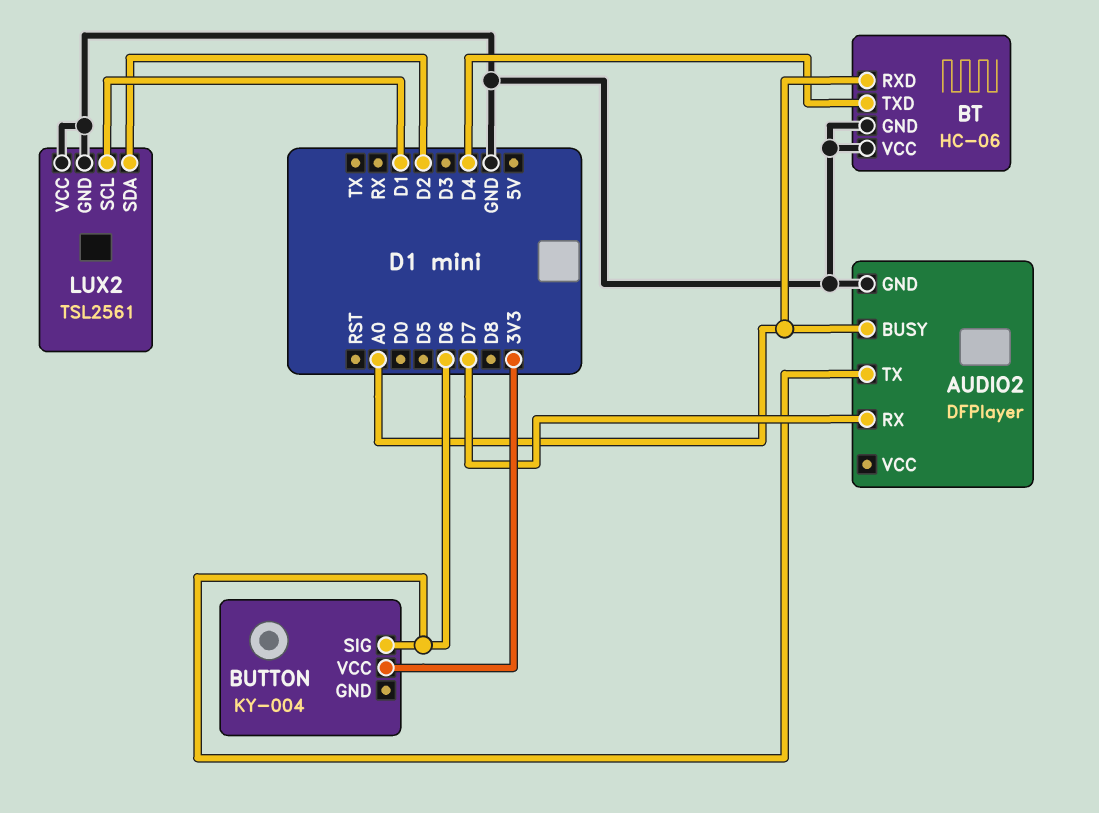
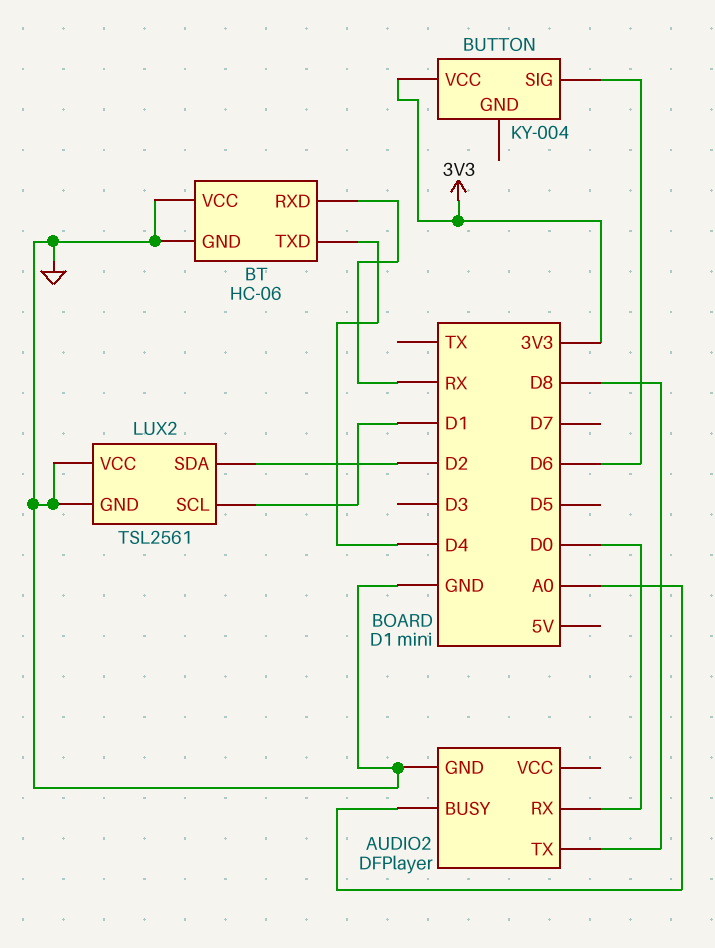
AUDIO2 pin RX: D7 -> D0
AUDIO2 pin TX: D6 -> D8
BT pin RXD: A0 -> RX

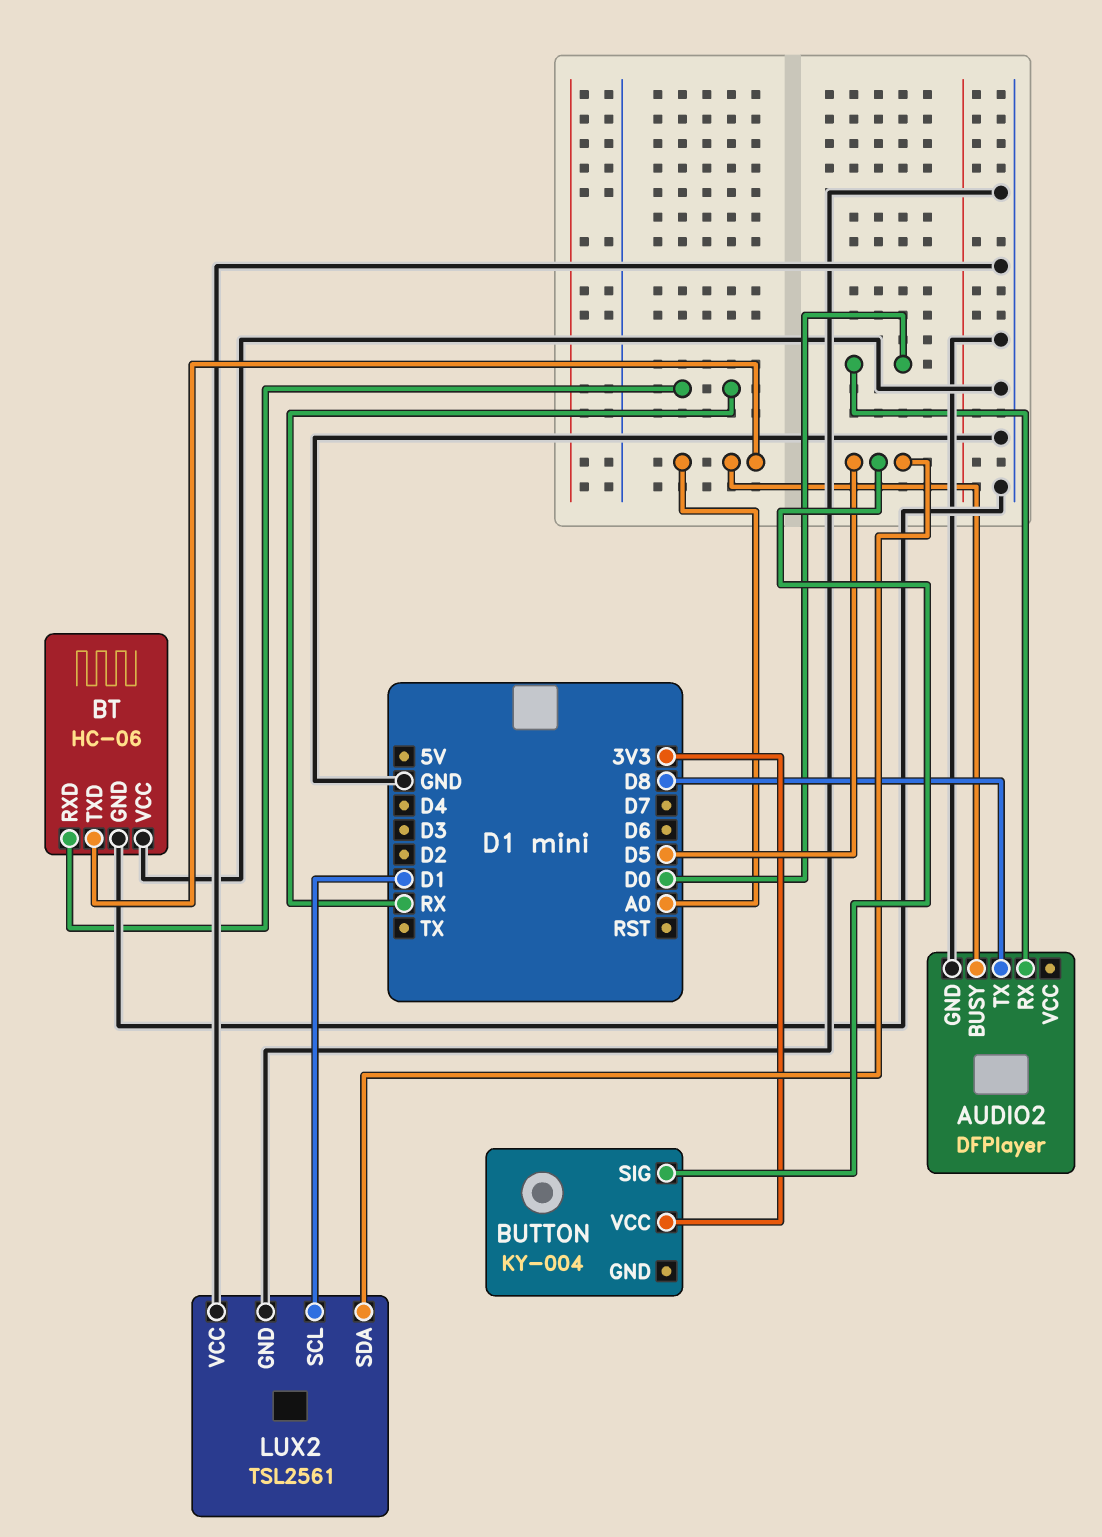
BT pin TXD: D4 -> A0
BUTTON pin SIG: D6 -> D5
LUX2 pin SDA: D2 -> D5

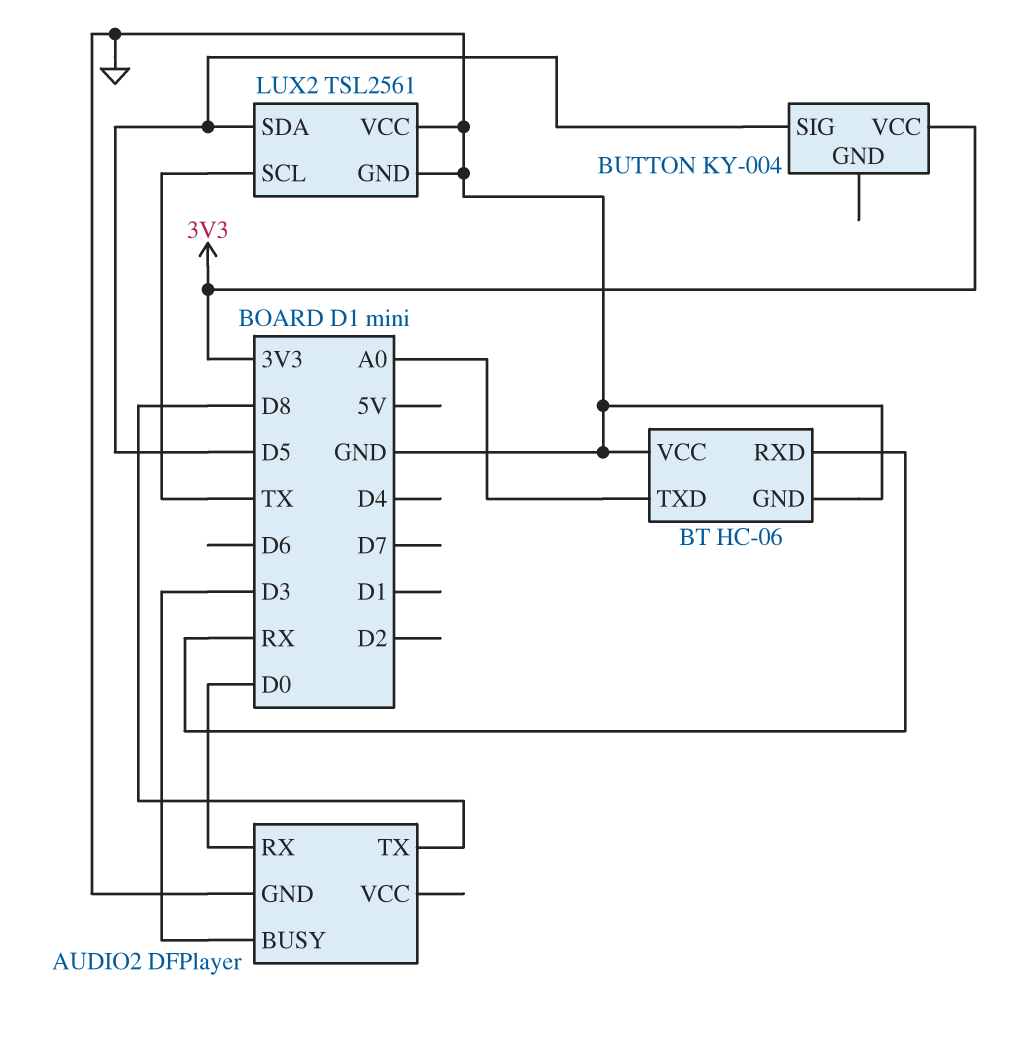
AUDIO2 pin BUSY: A0 -> D3
LUX2 pin SCL: D1 -> TX

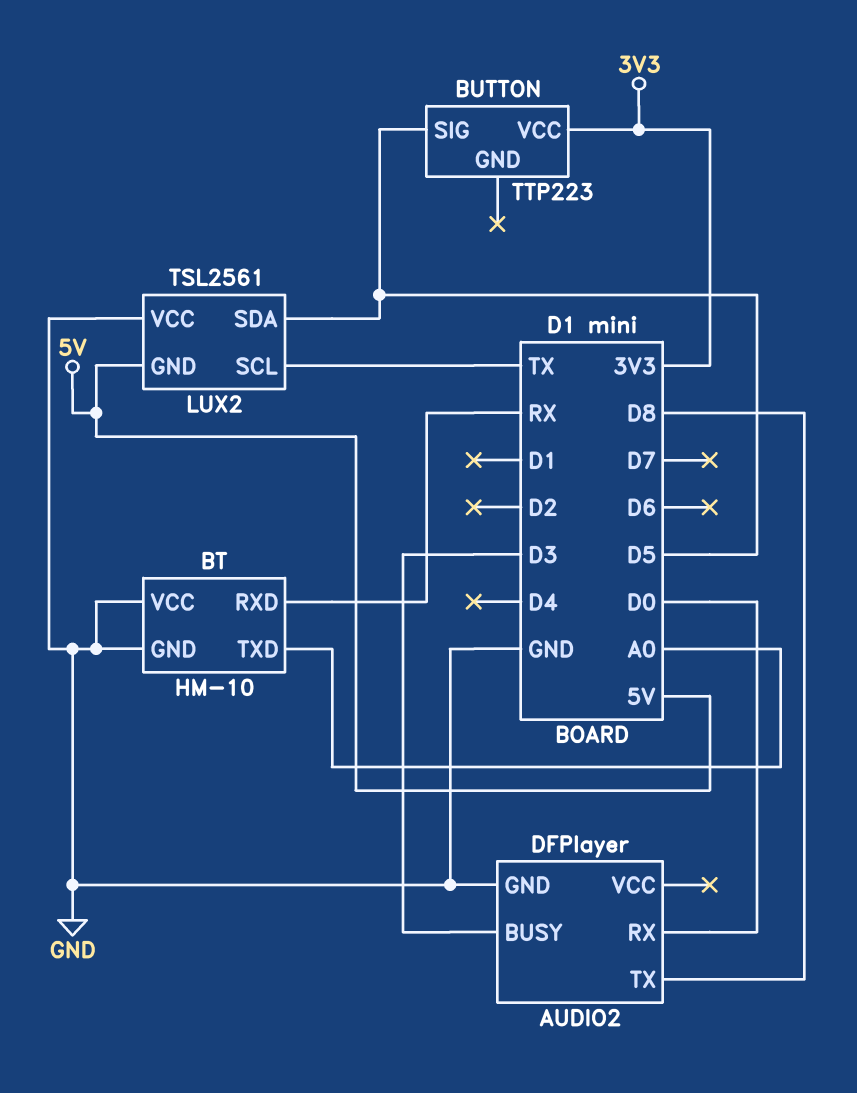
BT: HC-06 -> HM-10
BUTTON: KY-004 -> TTP223
LUX2 pin GND: GND -> 5V

